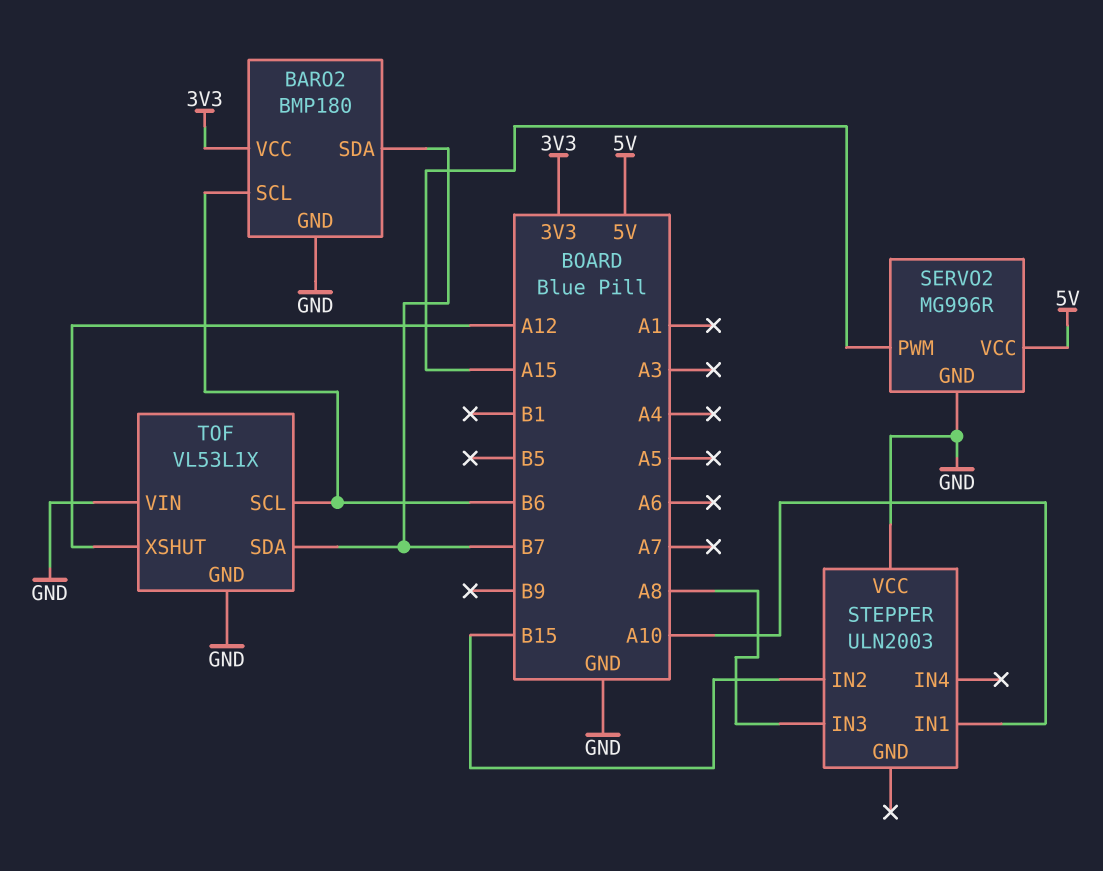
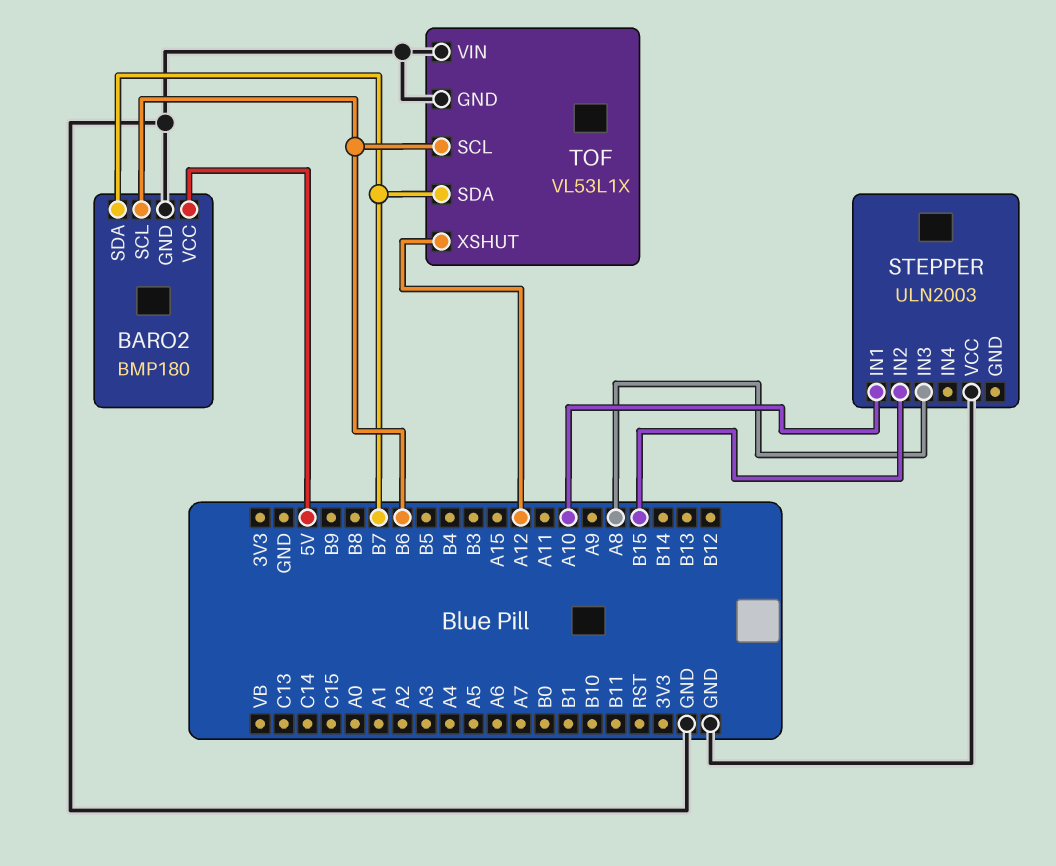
BARO2 pin VCC: 3V3 -> 5V
SERVO2: MG996R -> none
SERVO2 pin GND: GND -> none
SERVO2 pin PWM: A15 -> none
SERVO2 pin VCC: 5V -> none

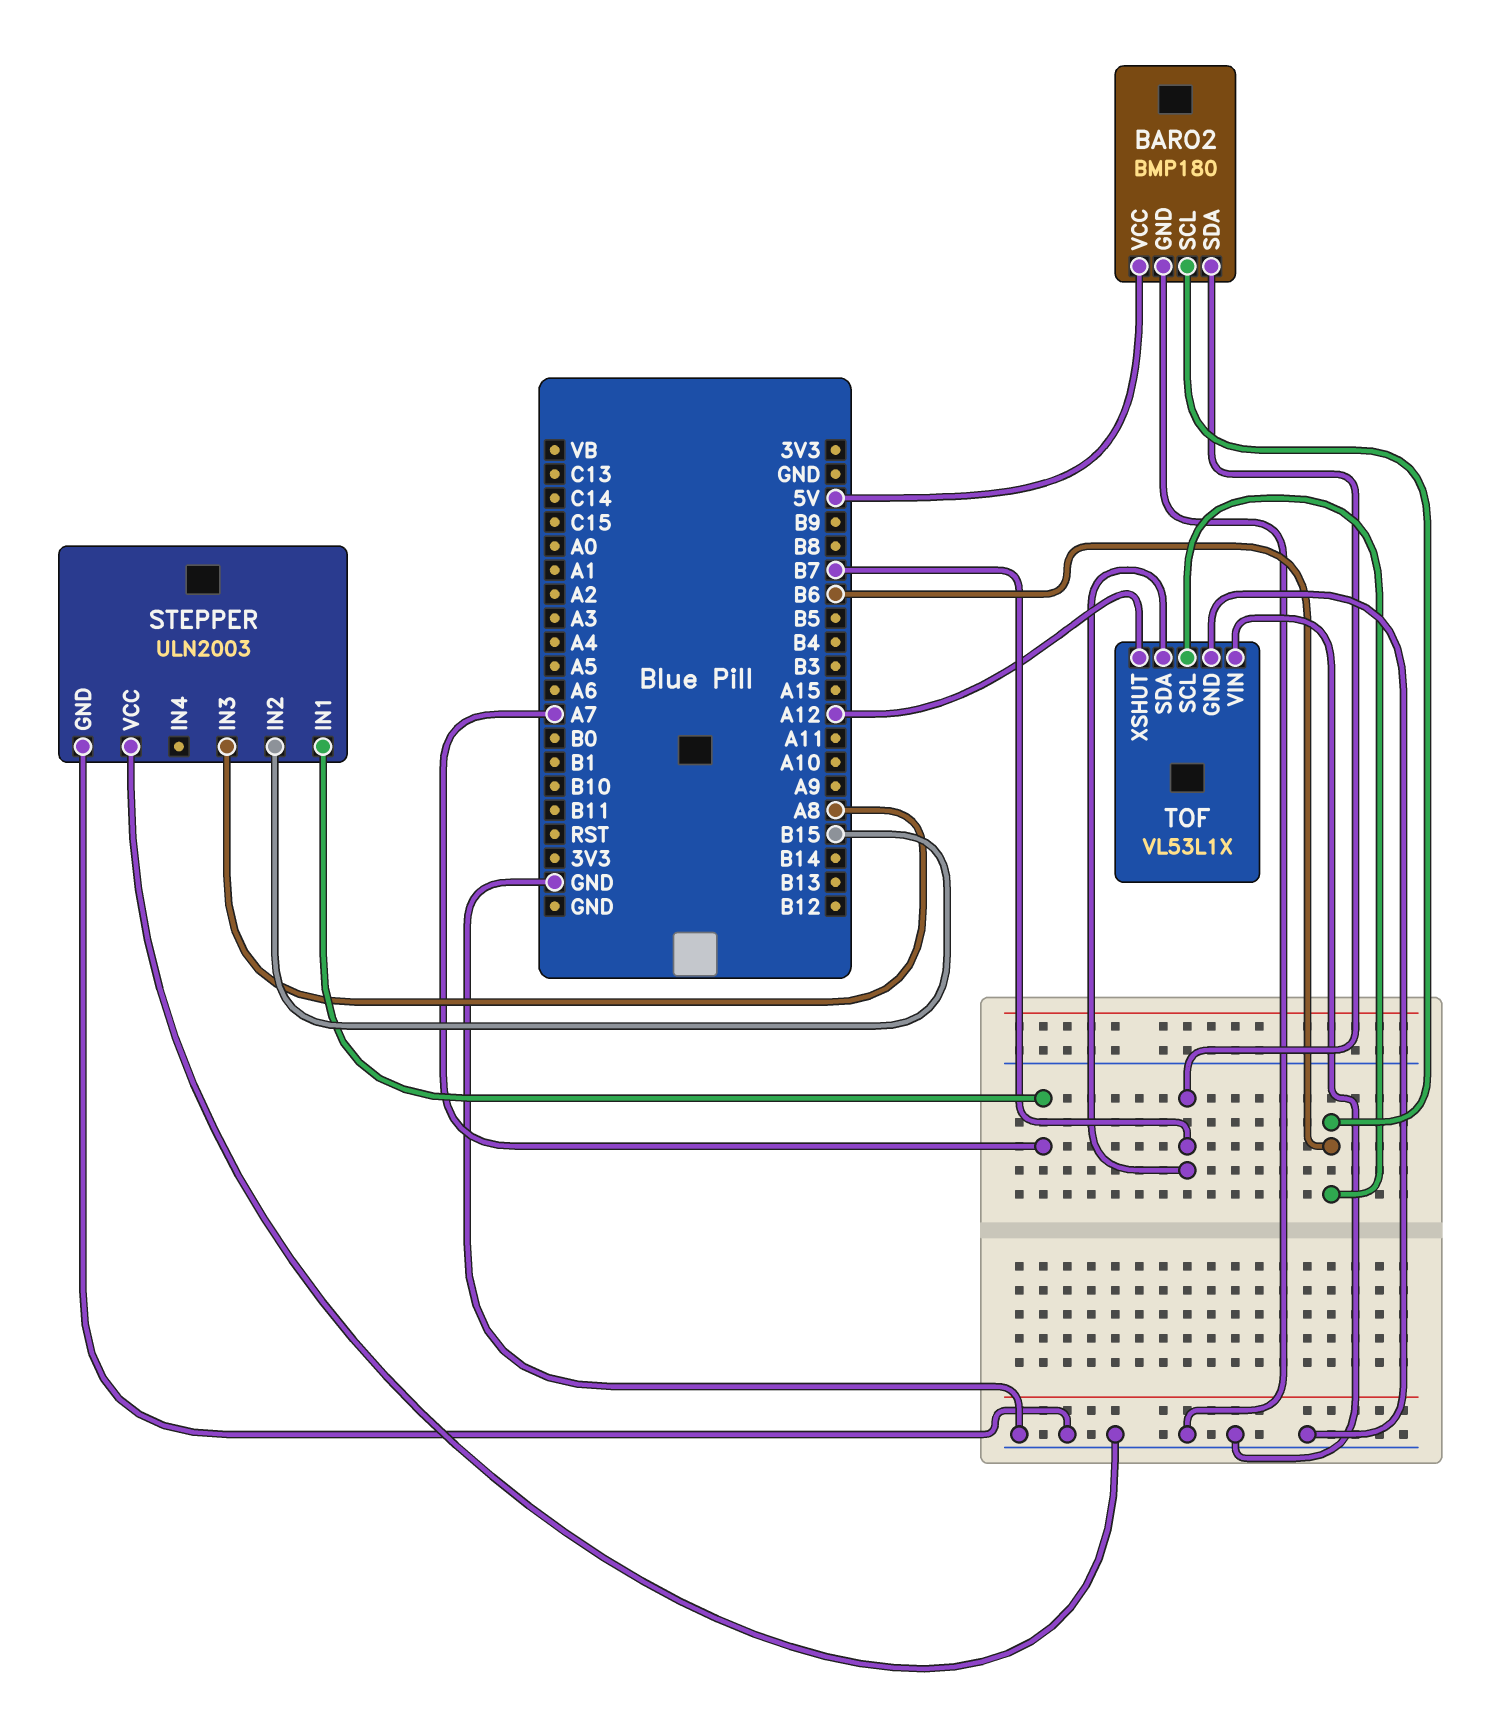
STEPPER pin GND: none -> GND
STEPPER pin IN1: A10 -> A7

